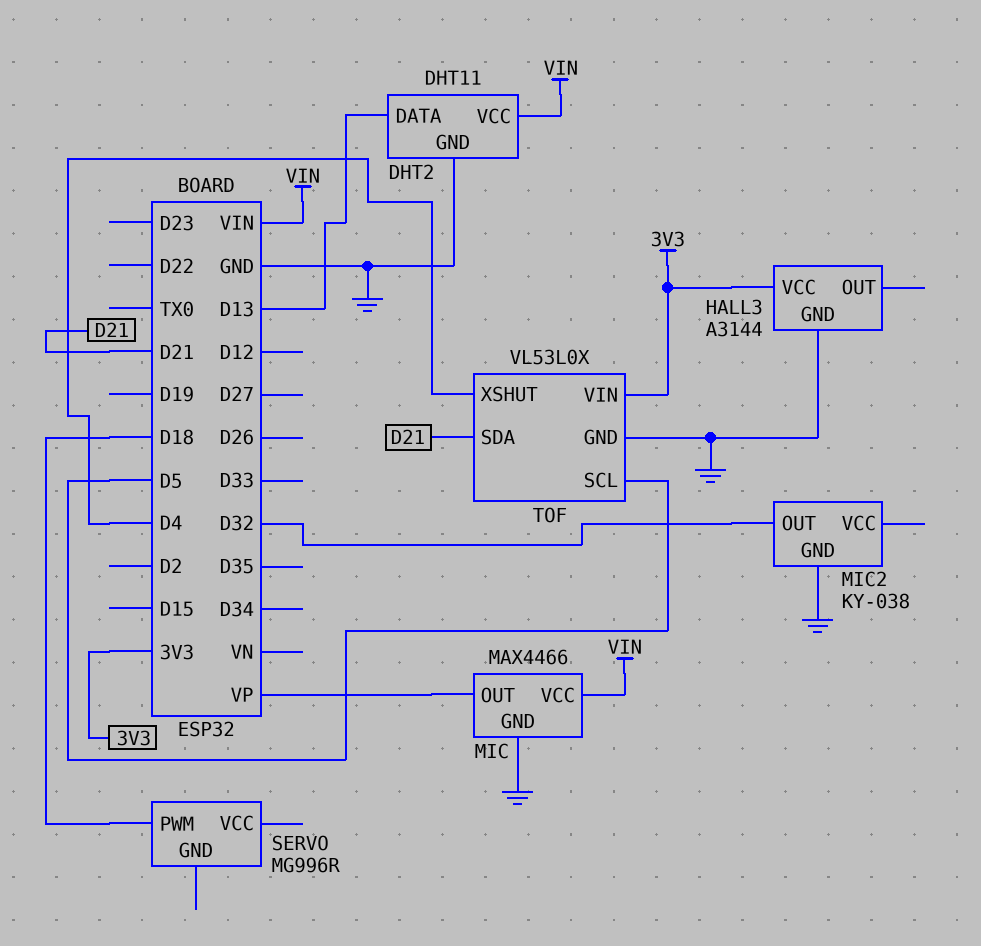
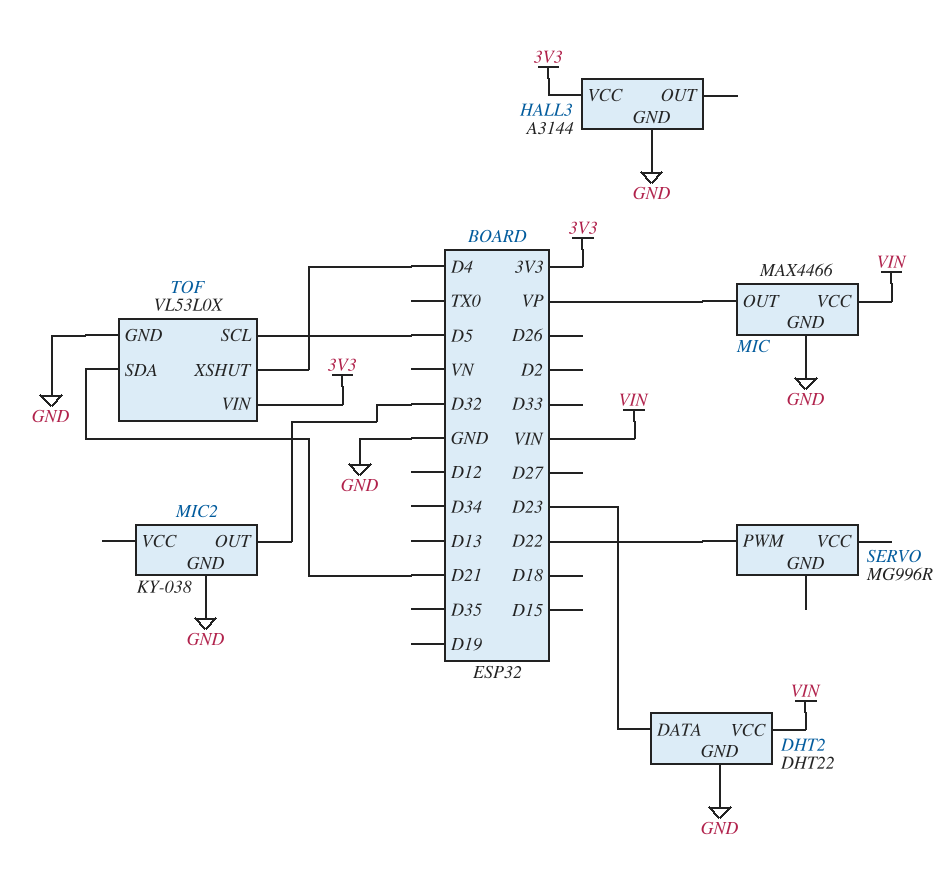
DHT2: DHT11 -> DHT22
DHT2 pin DATA: D13 -> D23
SERVO pin PWM: D18 -> D22

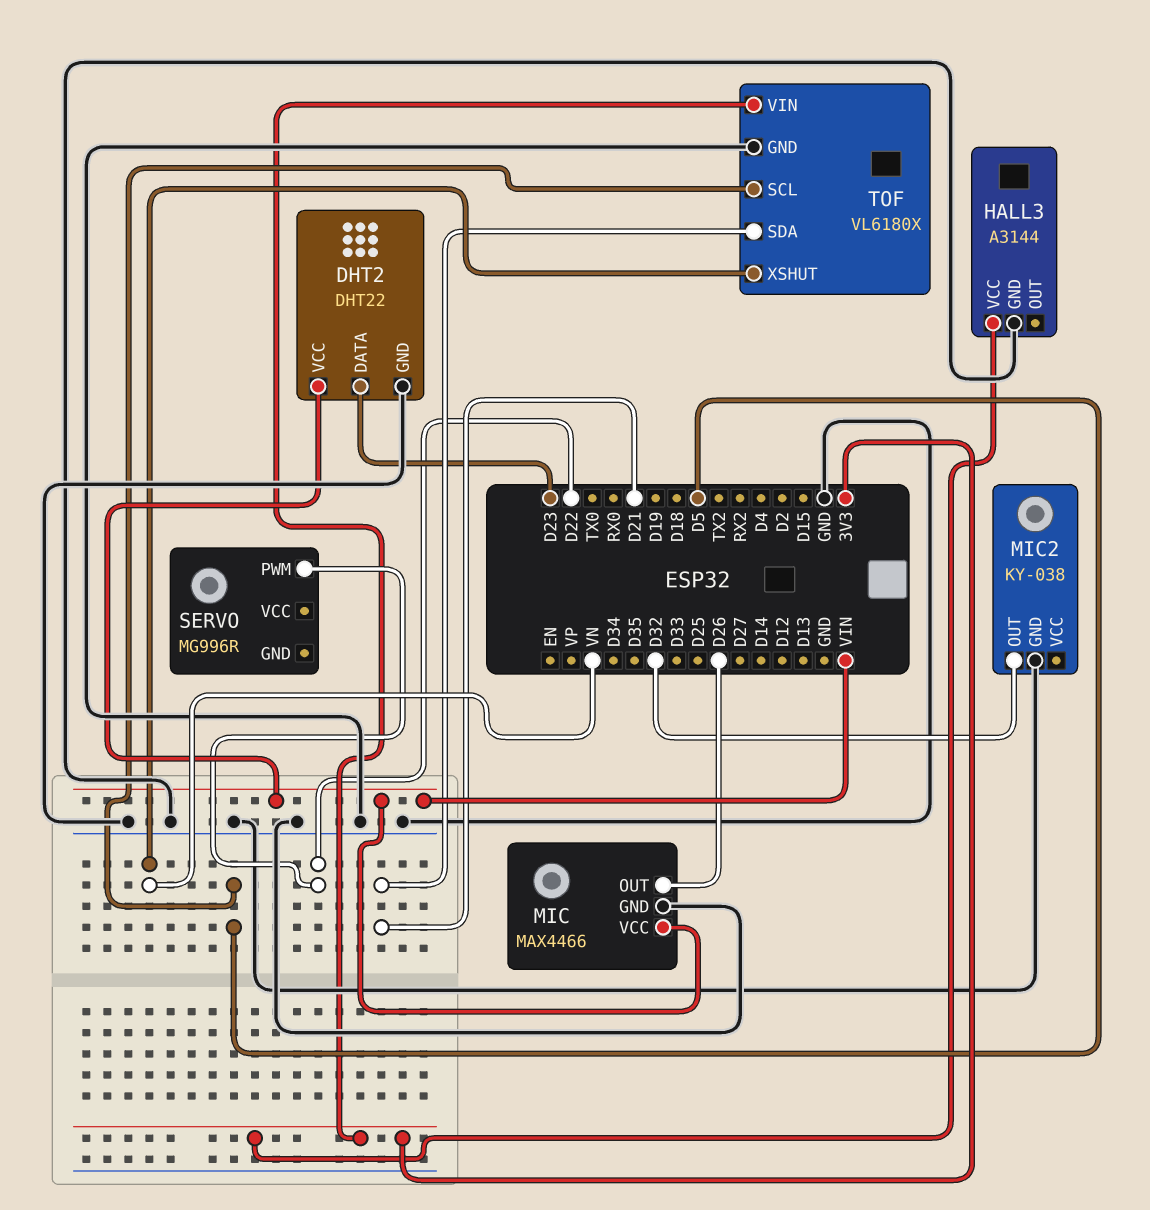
MIC pin OUT: VP -> D26
TOF: VL53L0X -> VL6180X
TOF pin XSHUT: D4 -> VN

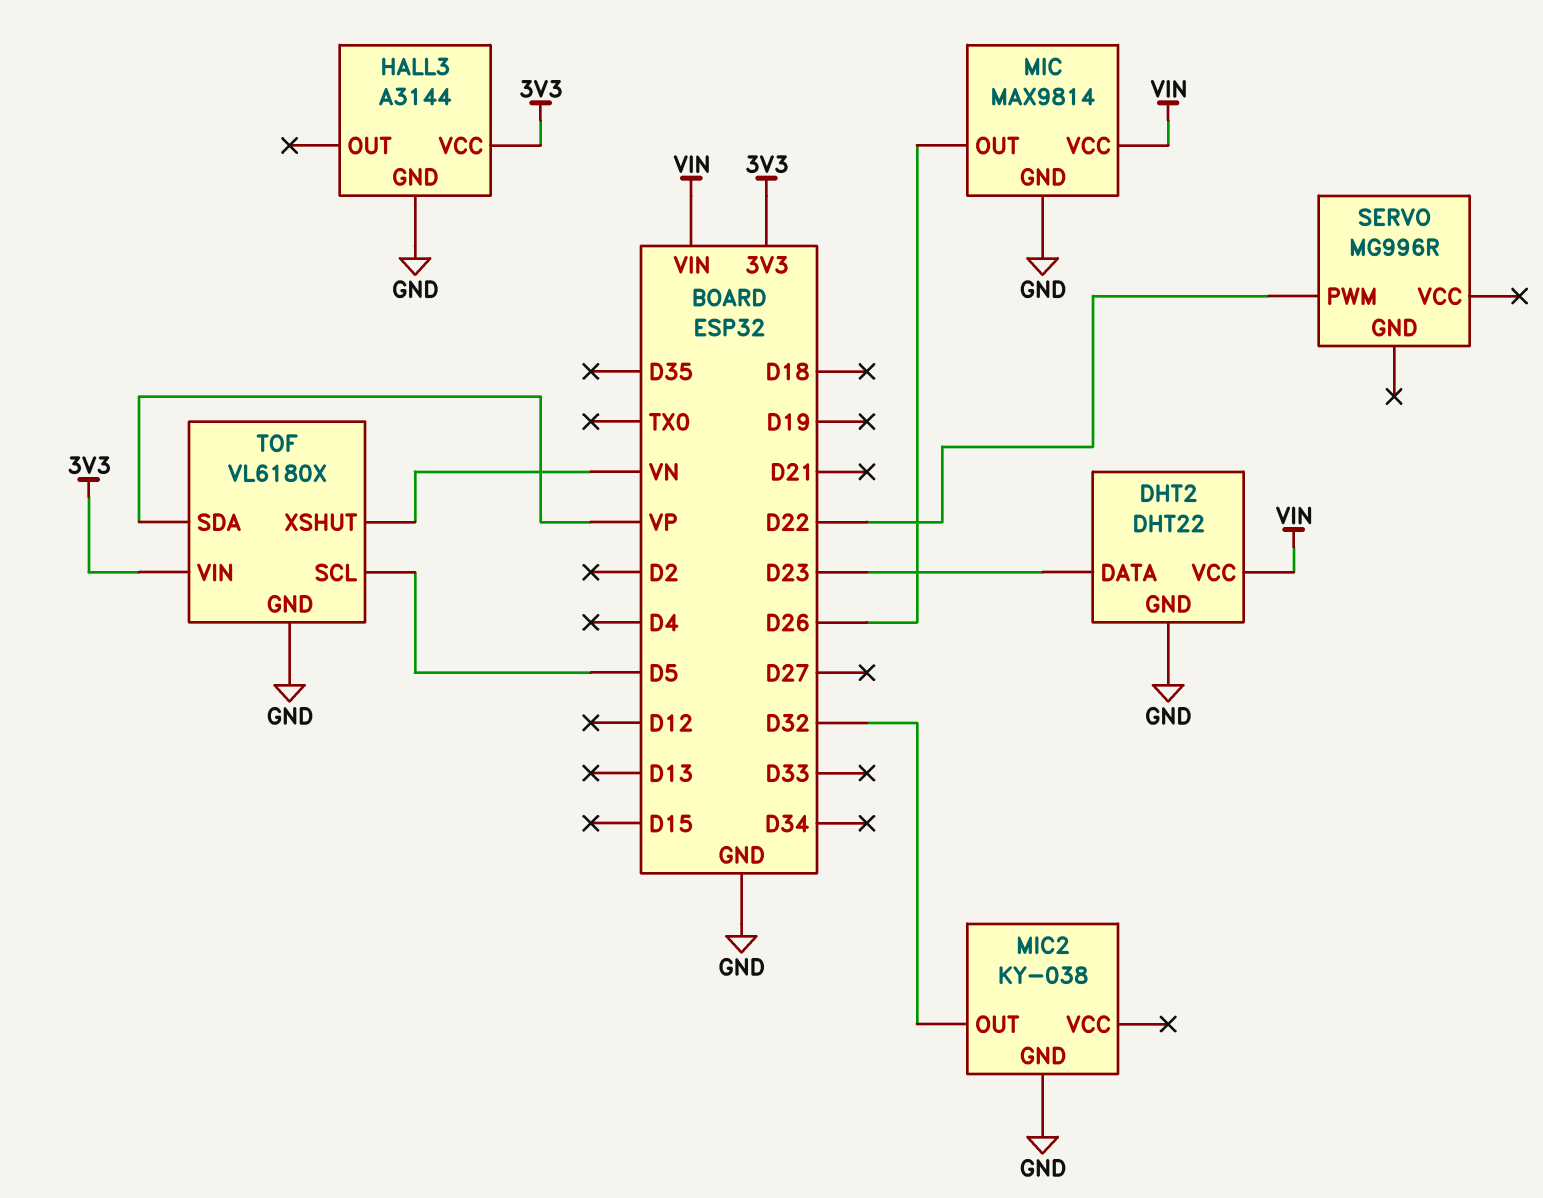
MIC: MAX4466 -> MAX9814
TOF pin SDA: D21 -> VP

